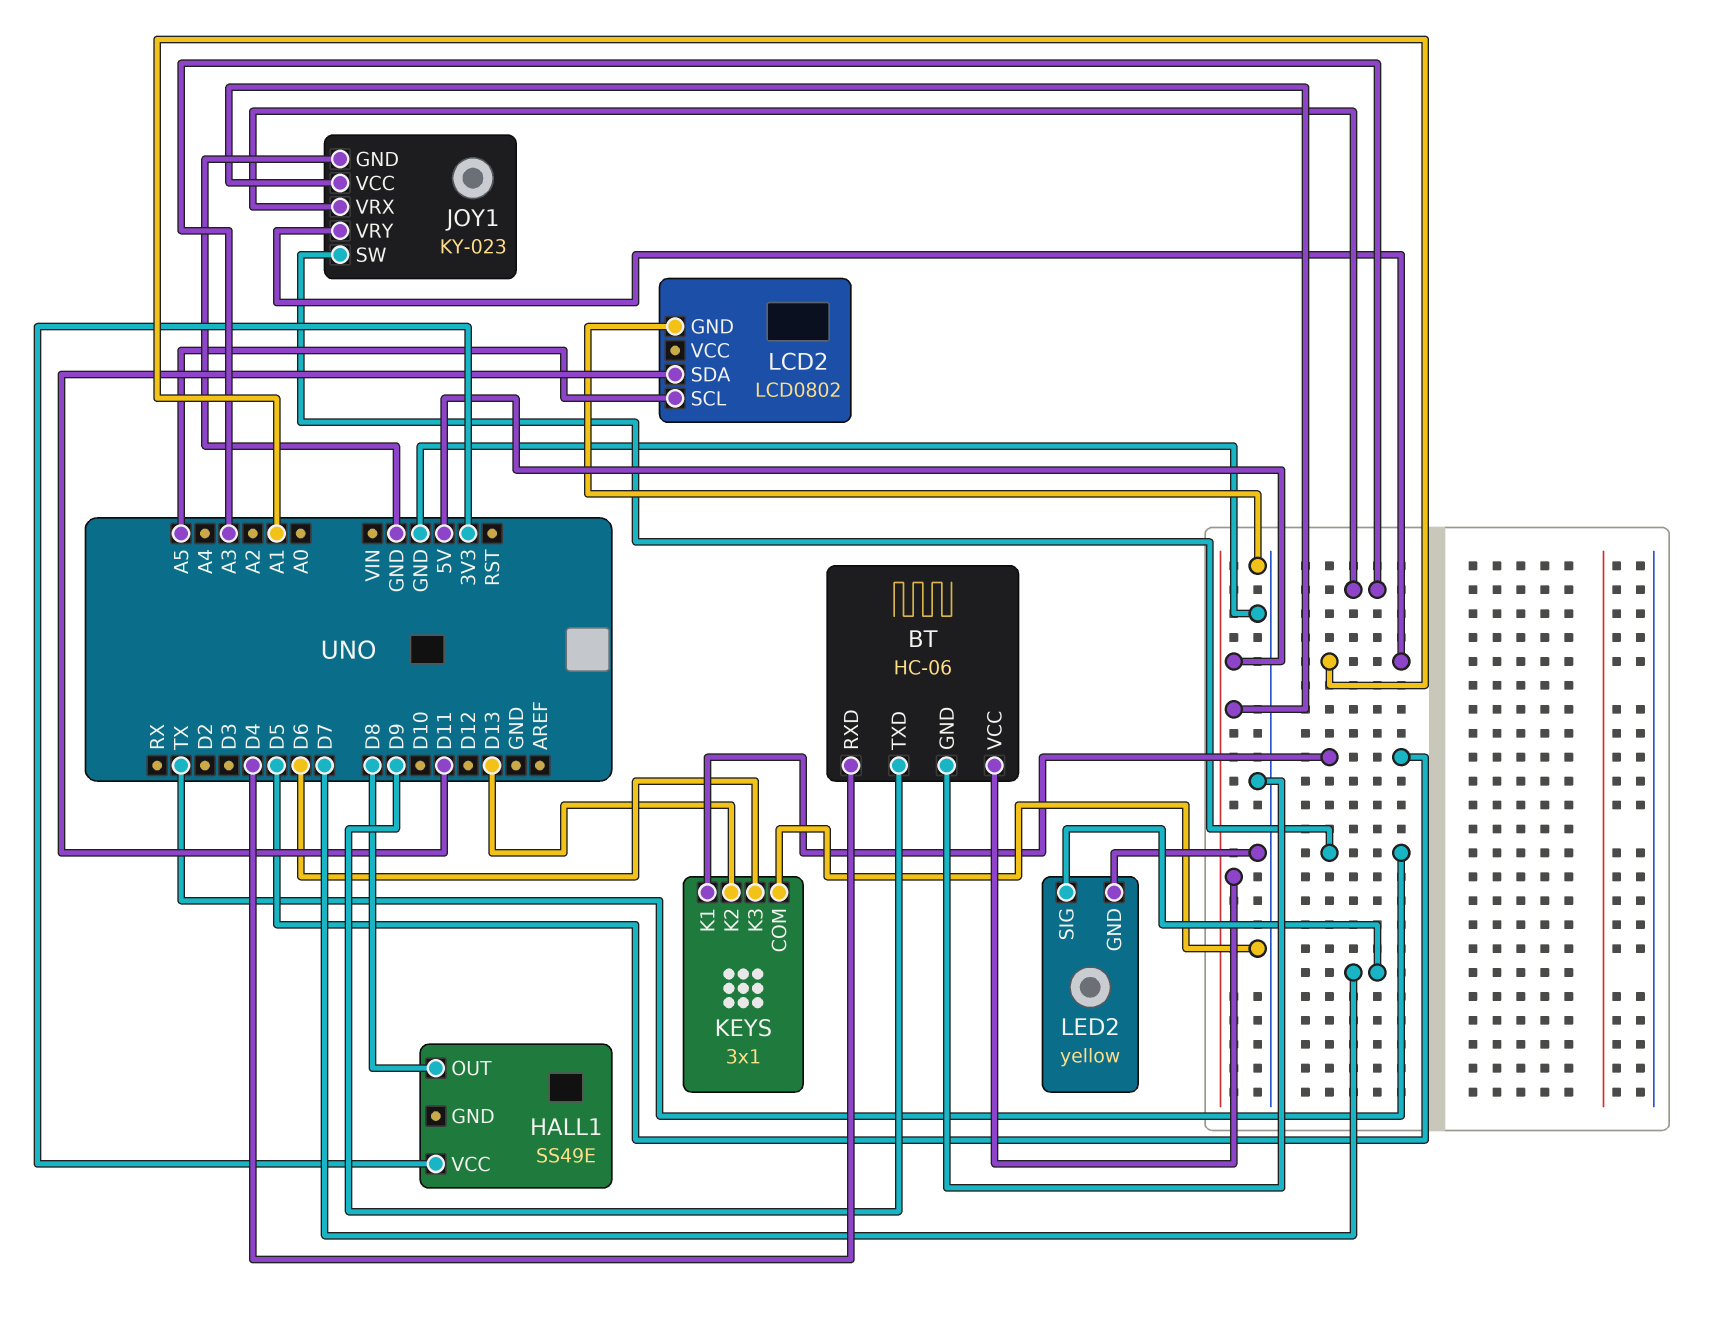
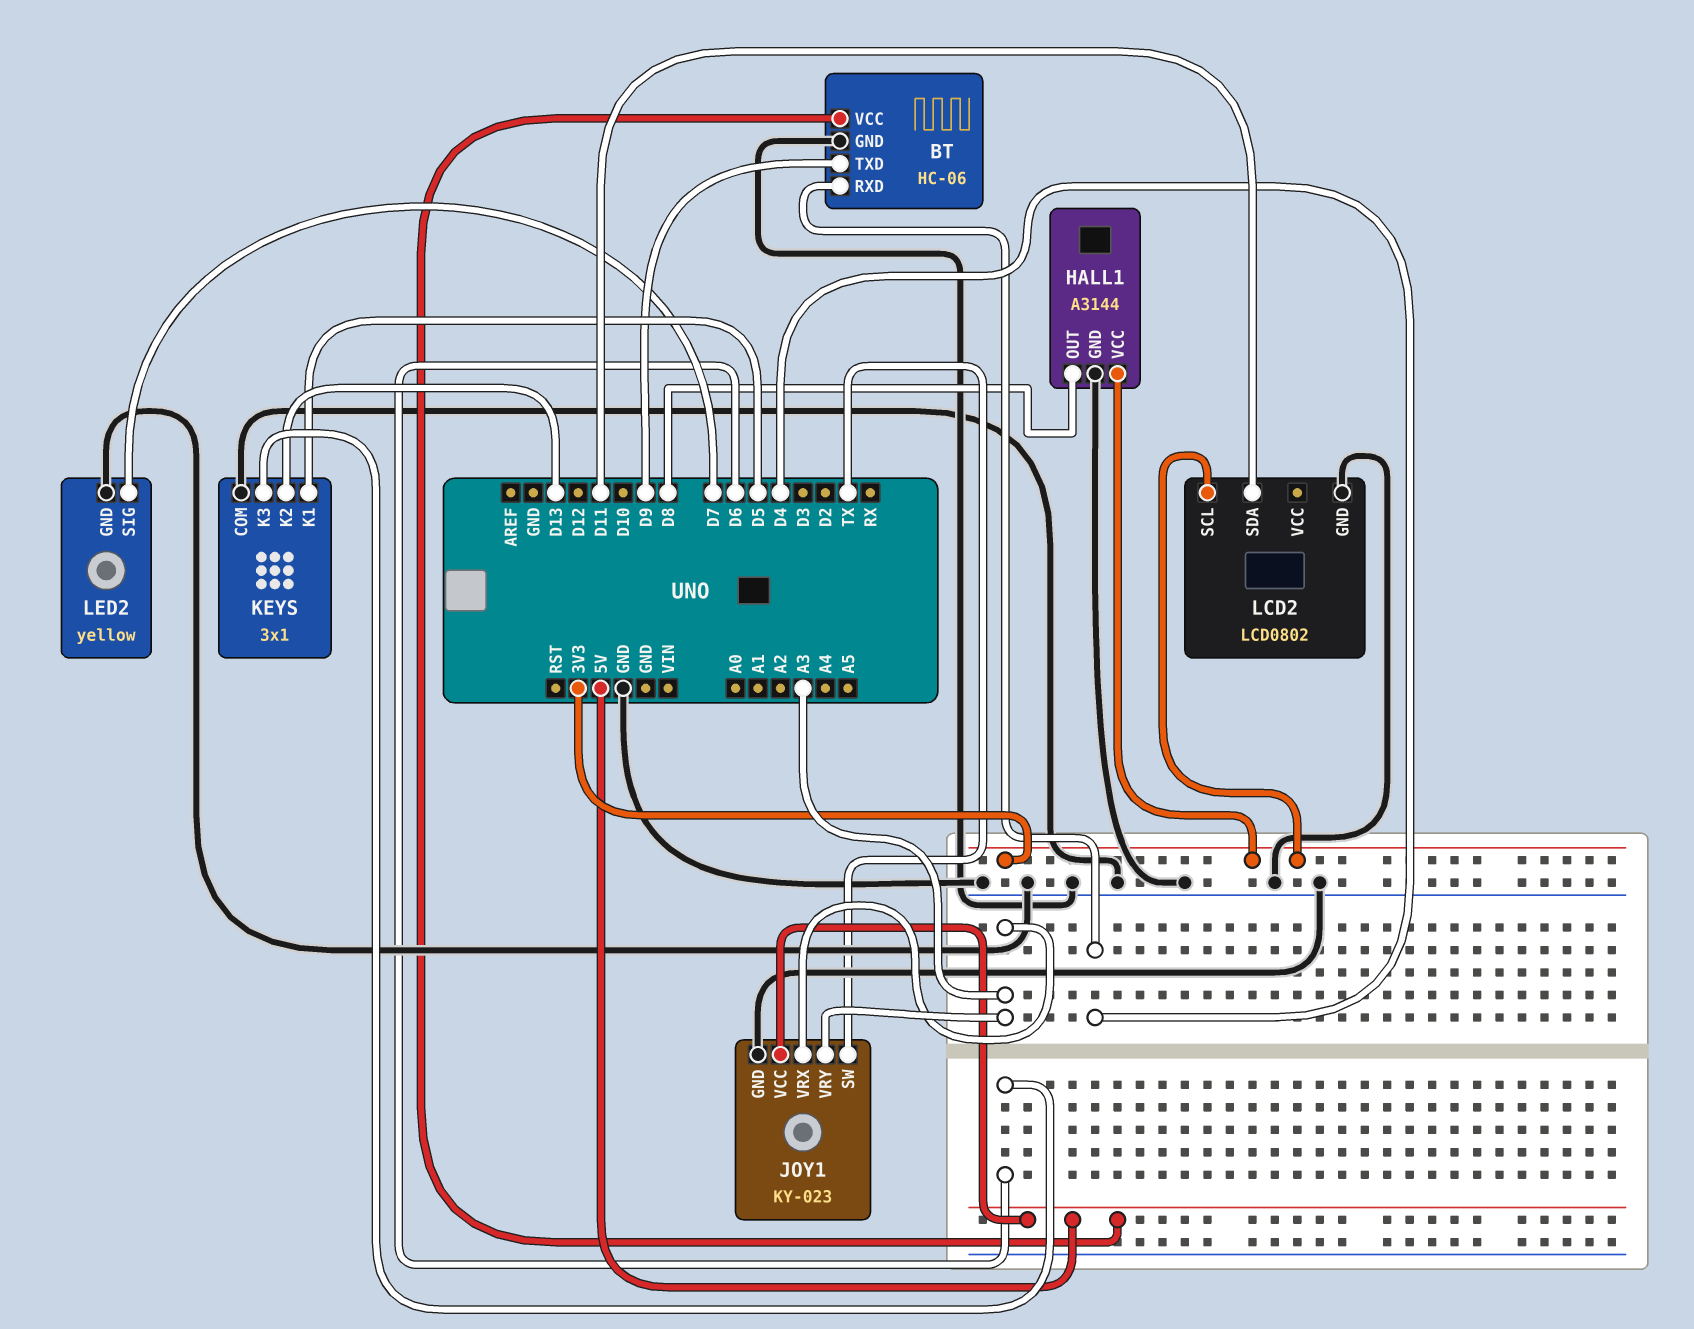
HALL1: SS49E -> A3144
HALL1 pin GND: none -> GND
JOY1 pin VRY: A1 -> A3
LCD2 pin SCL: A5 -> 3V3

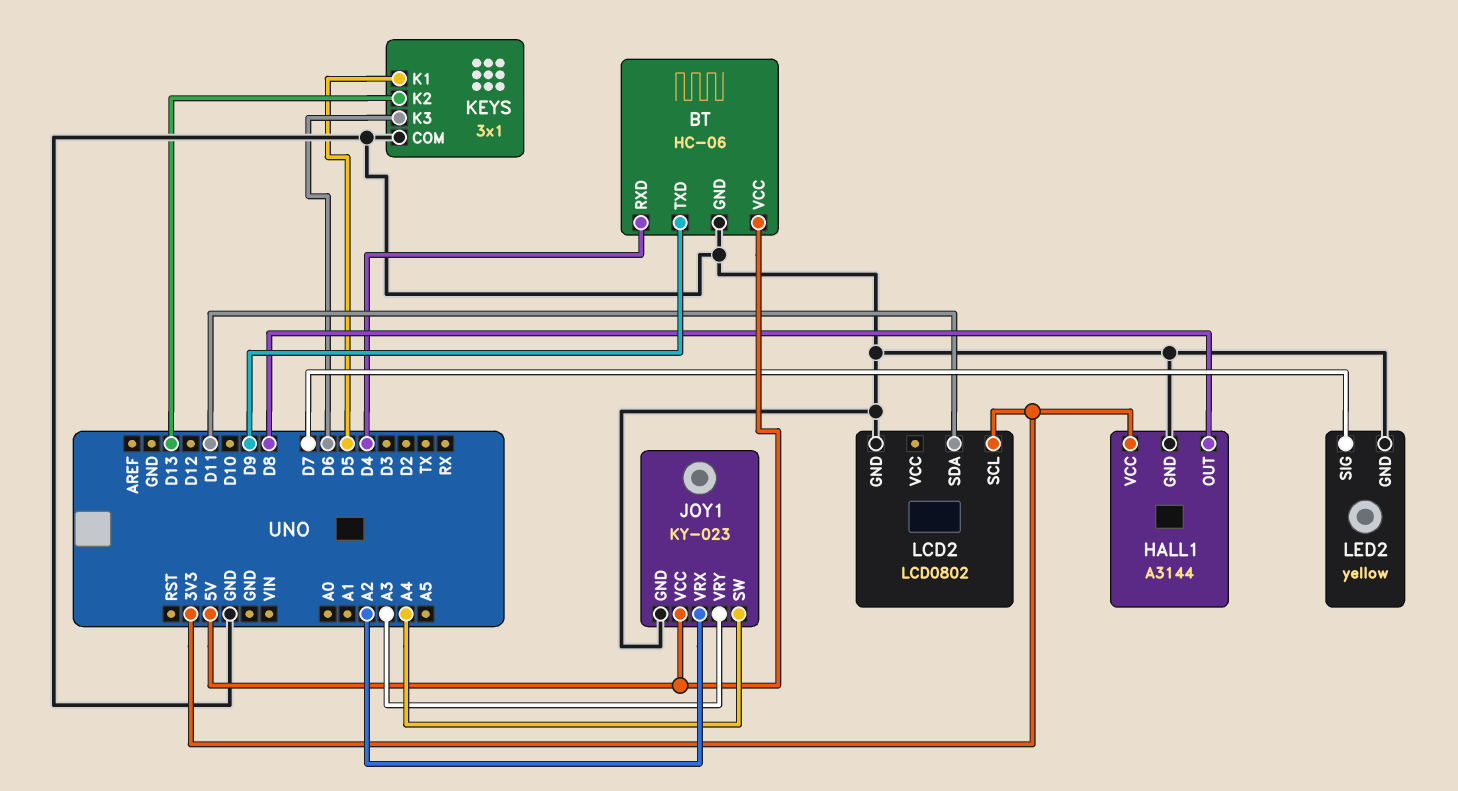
JOY1 pin SW: TX -> A4
JOY1 pin VRX: A3 -> A2

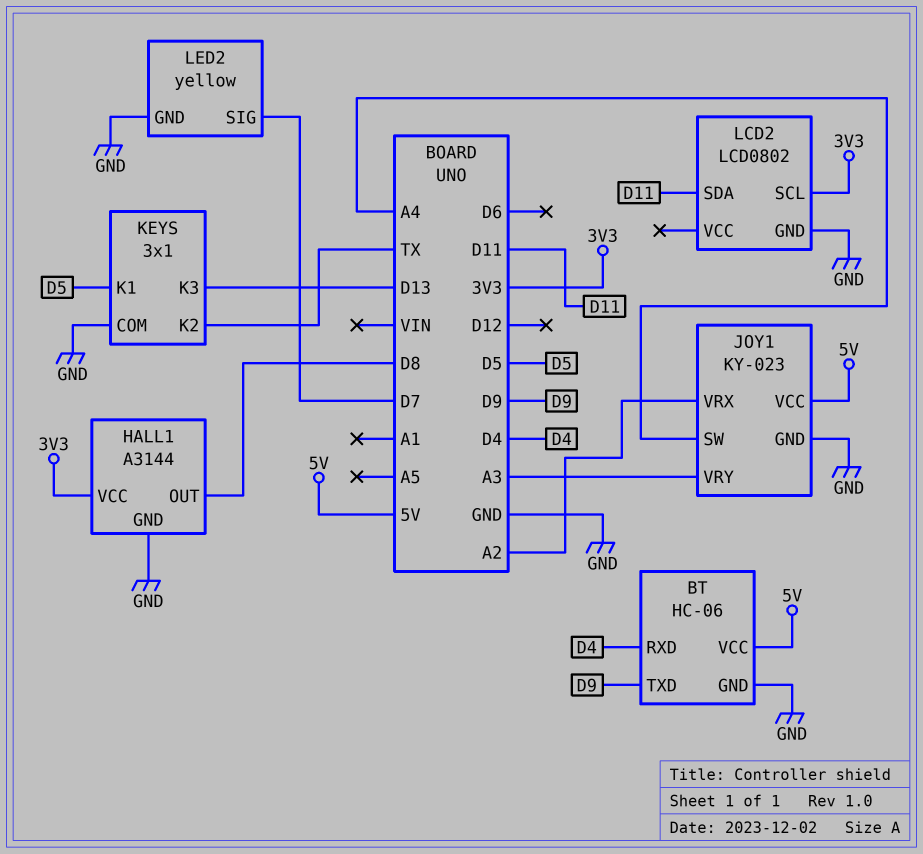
KEYS pin K2: D13 -> TX
KEYS pin K3: D6 -> D13

